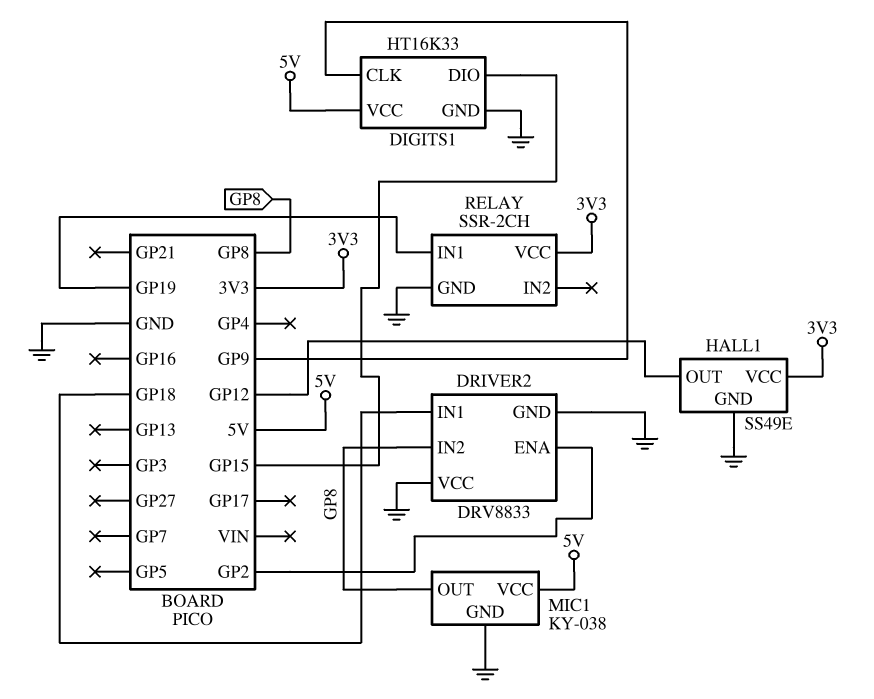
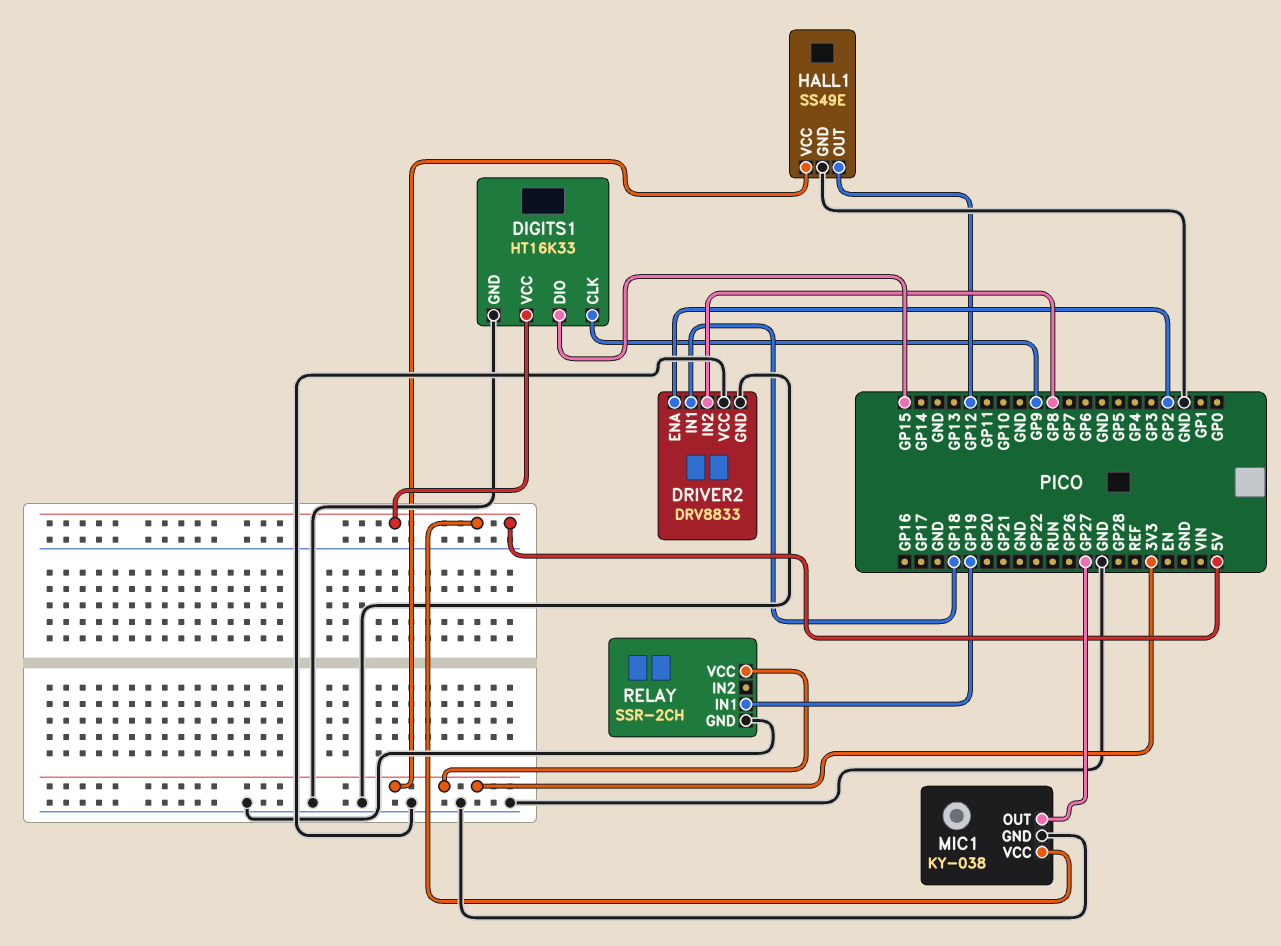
MIC1 pin OUT: GP8 -> GP27

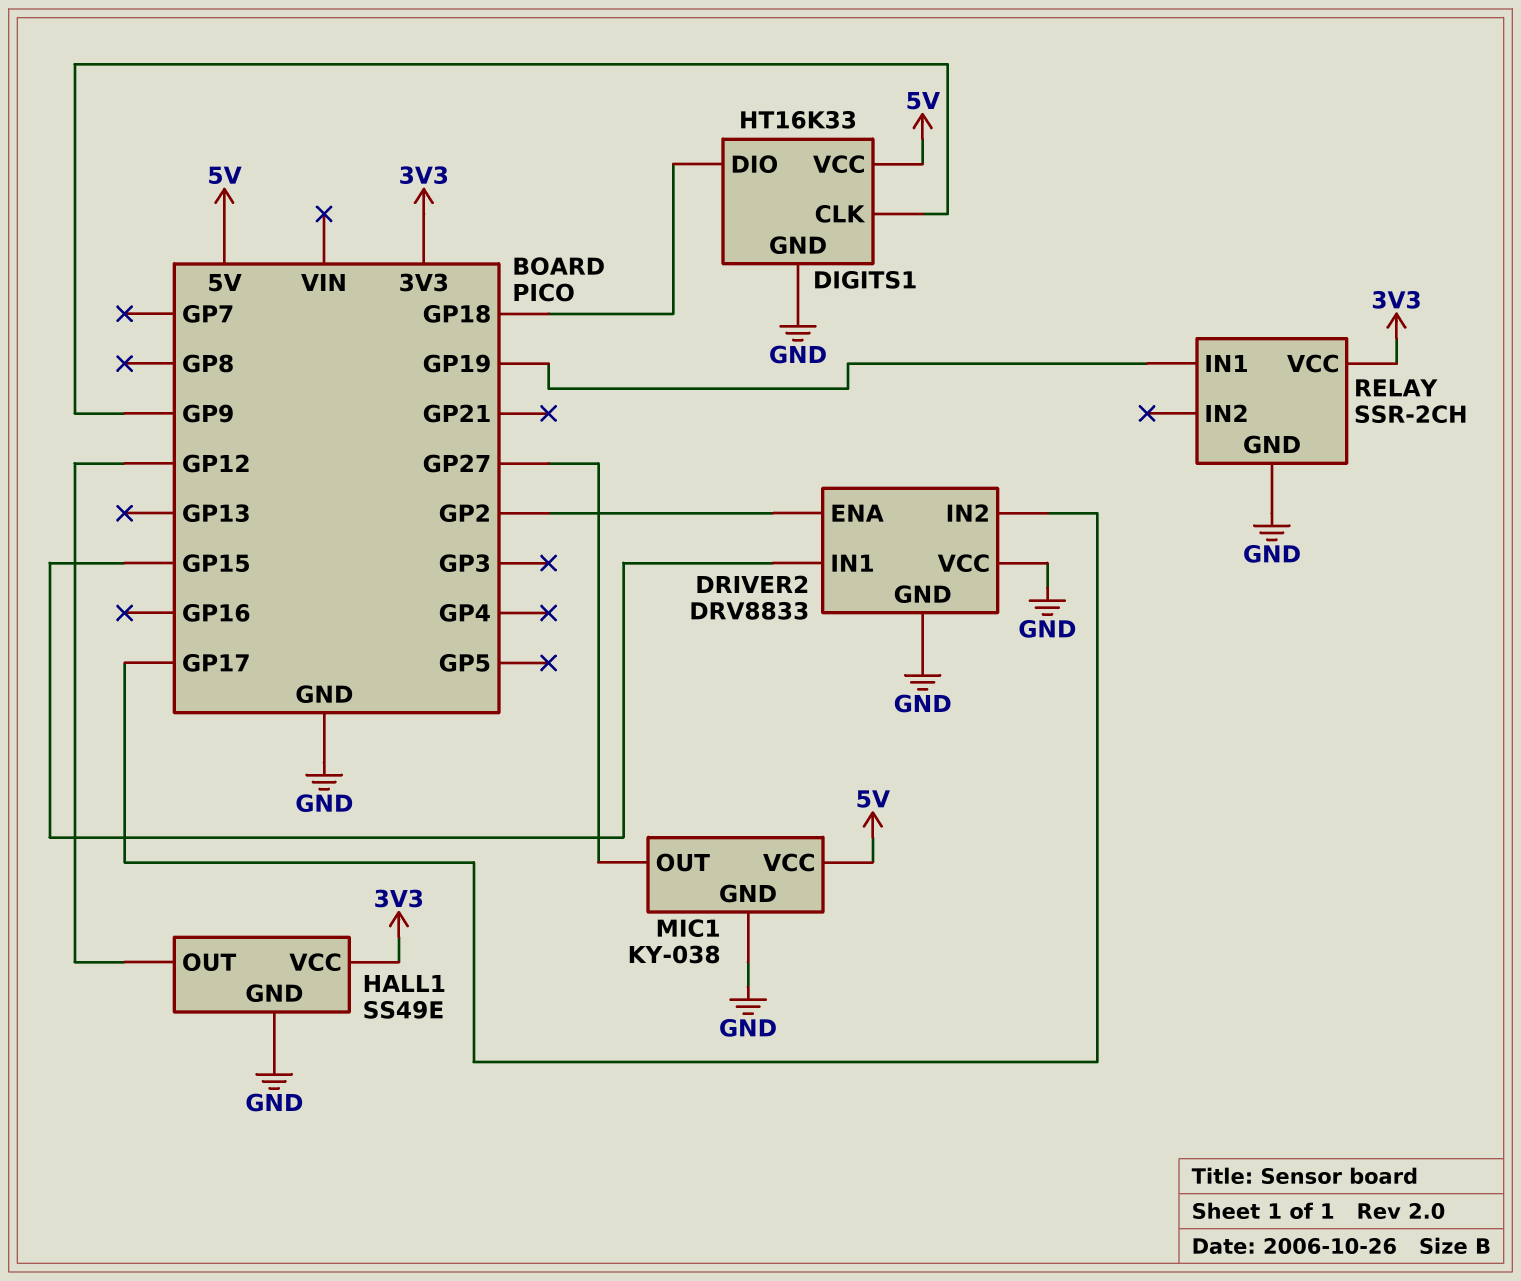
DIGITS1 pin DIO: GP15 -> GP18
DRIVER2 pin IN1: GP18 -> GP15
DRIVER2 pin IN2: GP8 -> GP17

